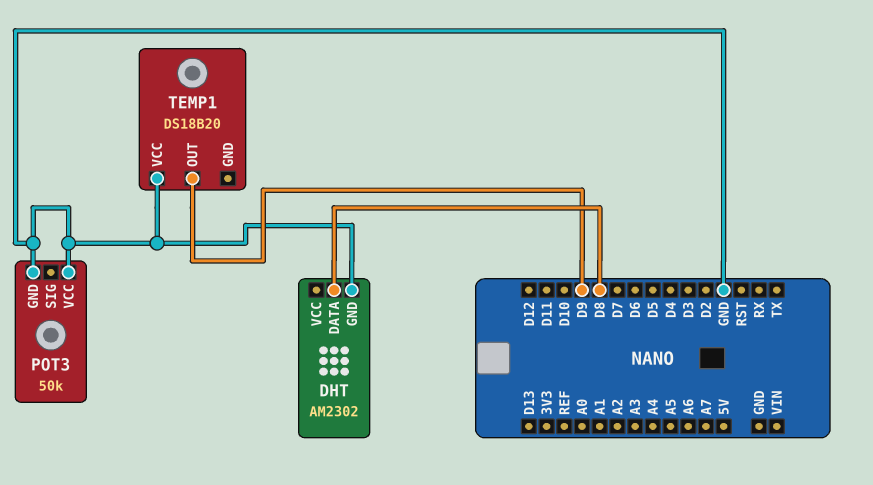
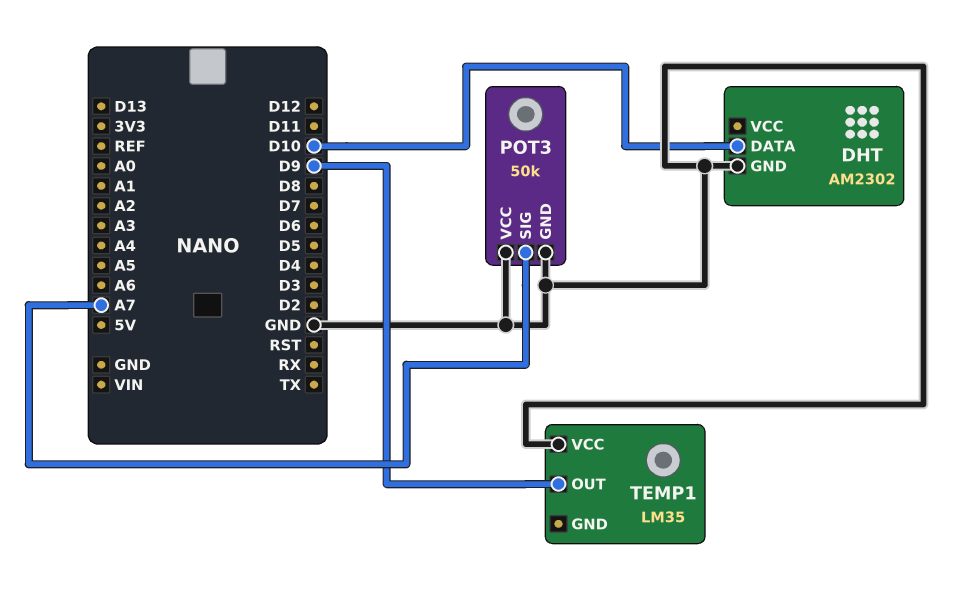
DHT pin DATA: D8 -> D10
POT3 pin SIG: none -> A7
TEMP1: DS18B20 -> LM35

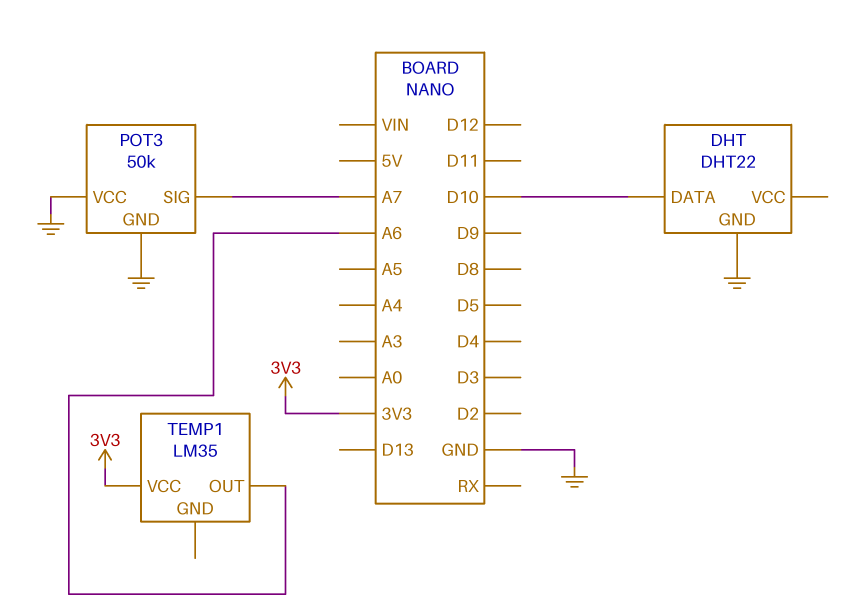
DHT: AM2302 -> DHT22
TEMP1 pin OUT: D9 -> A6
TEMP1 pin VCC: GND -> 3V3

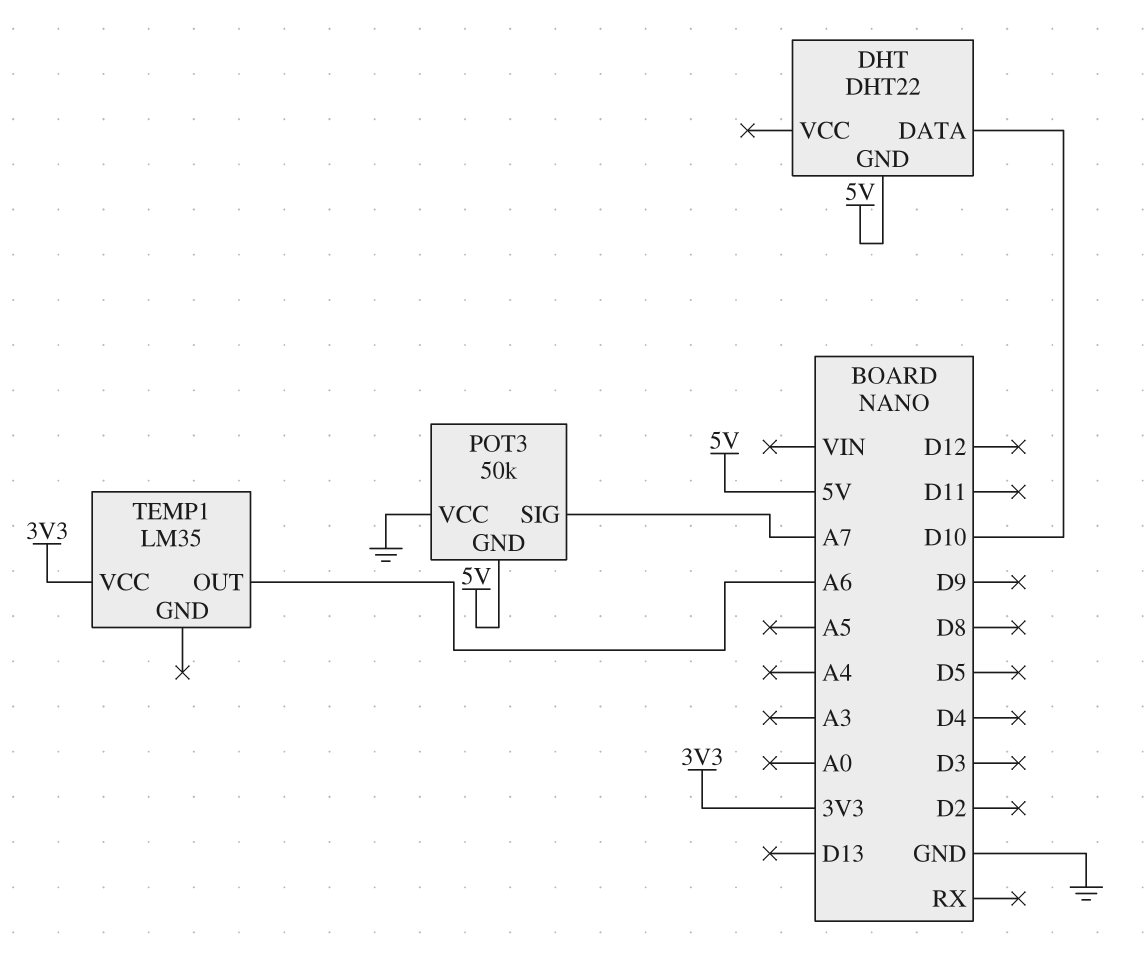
DHT pin GND: GND -> 5V
POT3 pin GND: GND -> 5V

